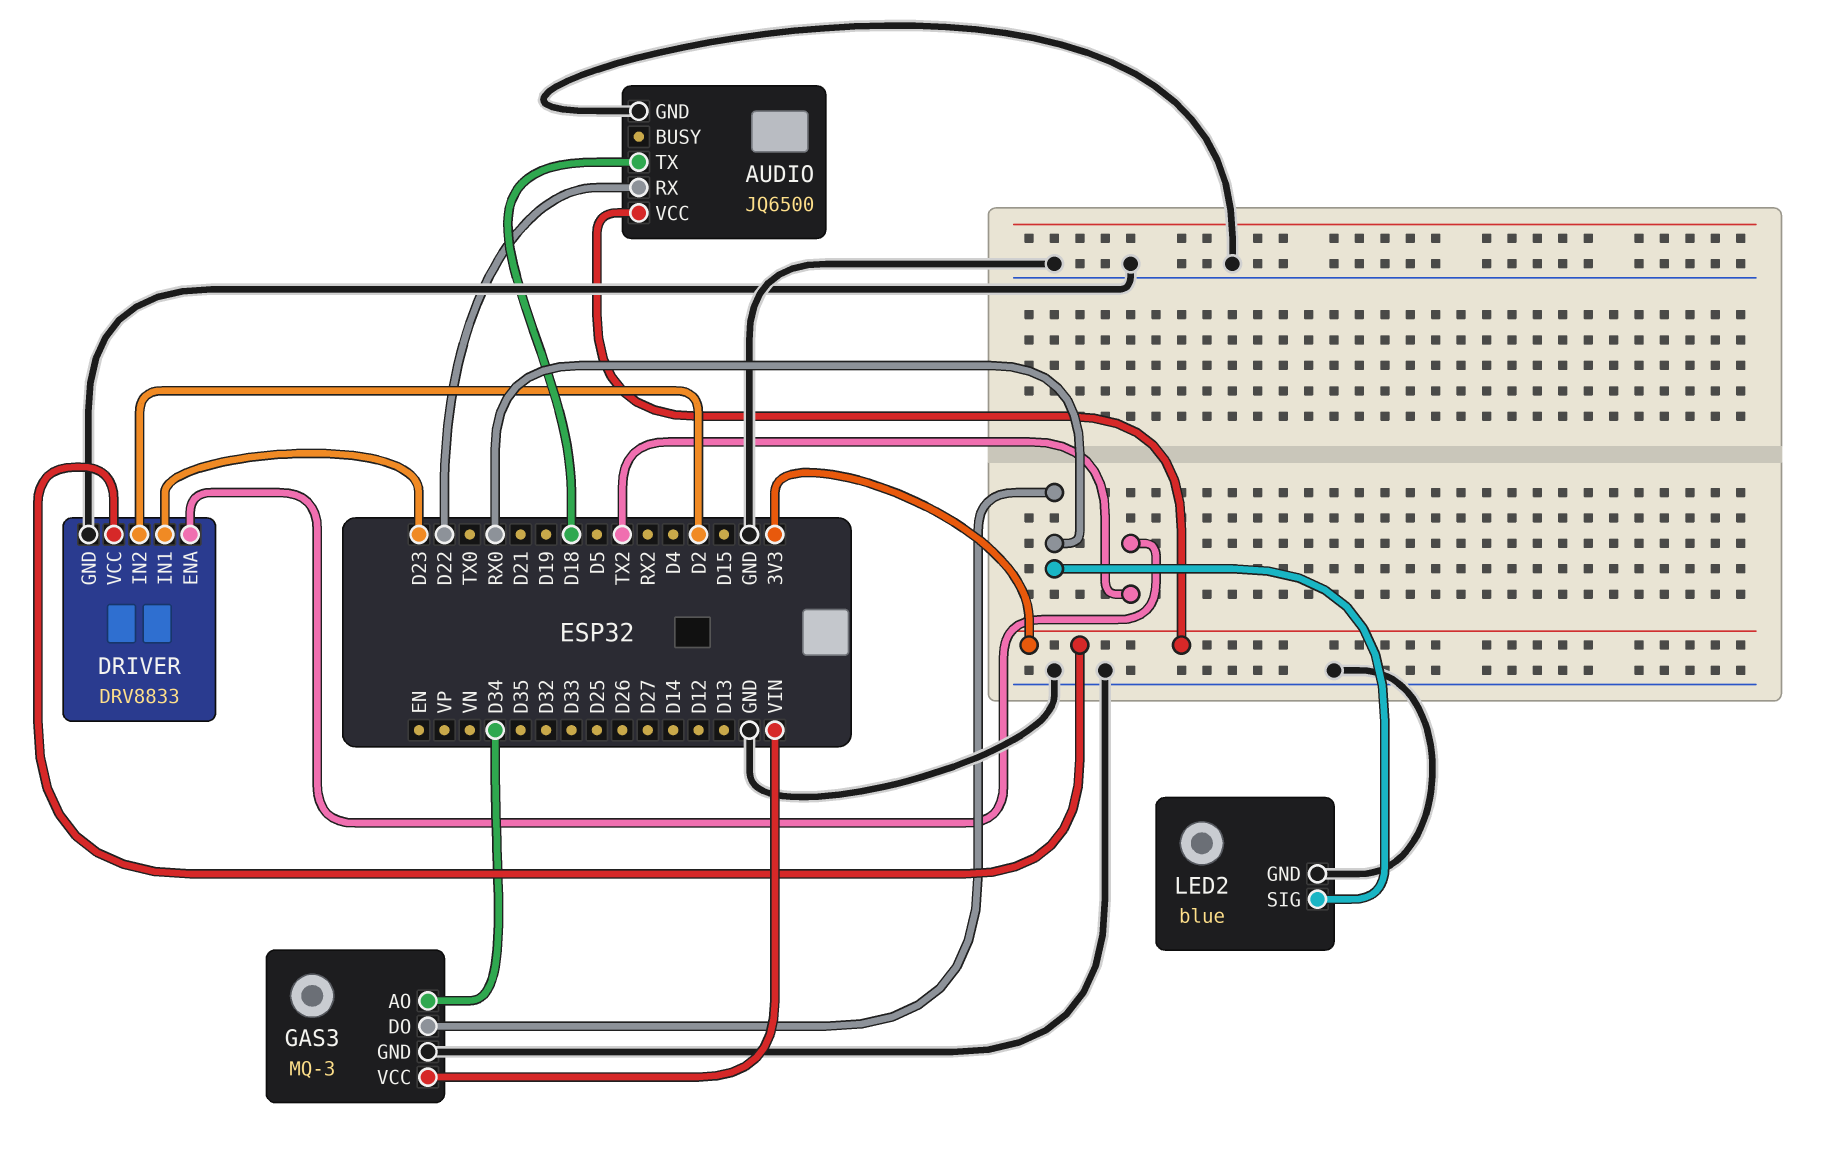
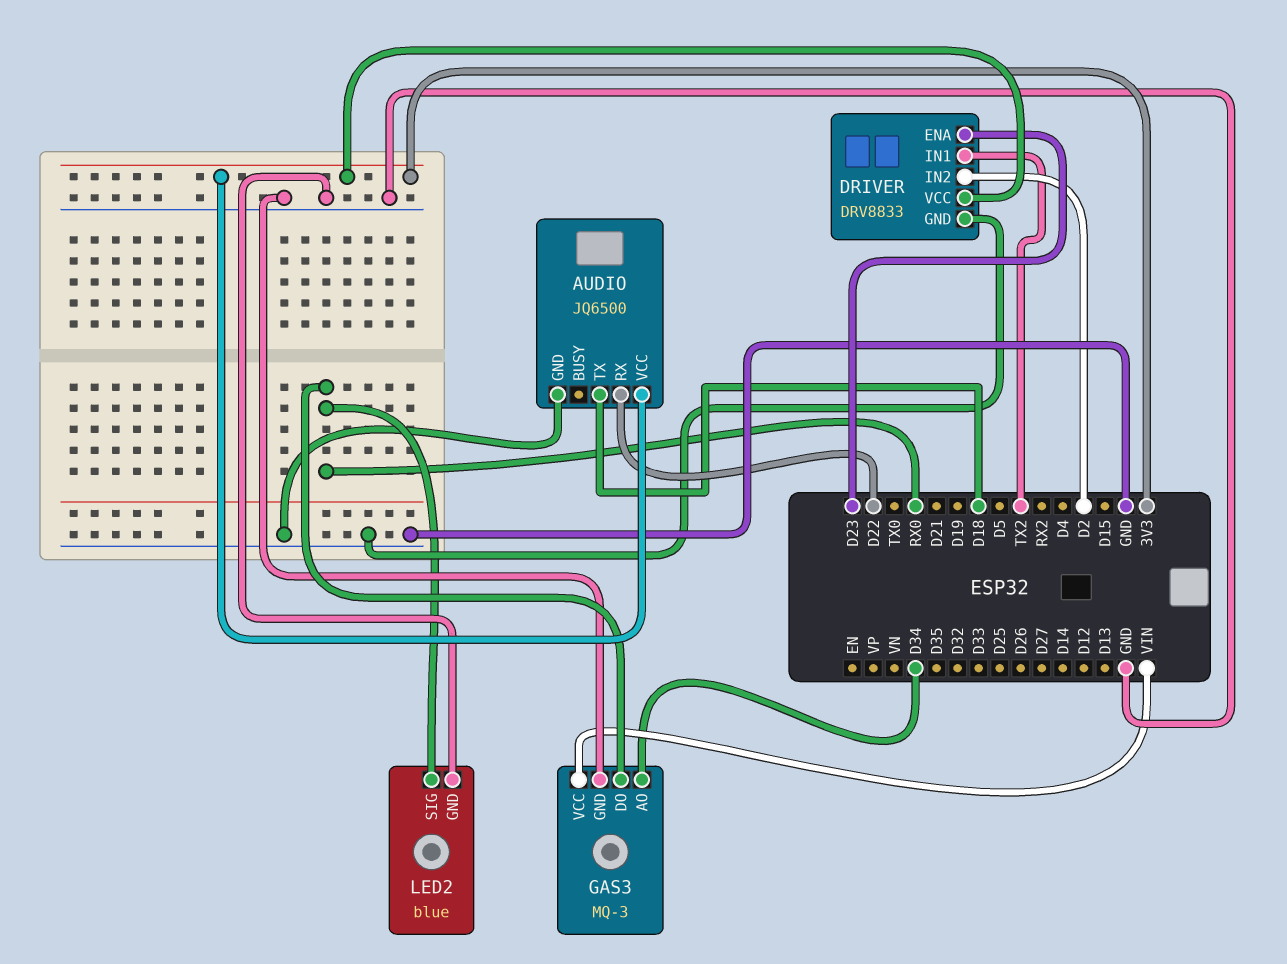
DRIVER pin ENA: TX2 -> D23
DRIVER pin IN1: D23 -> TX2

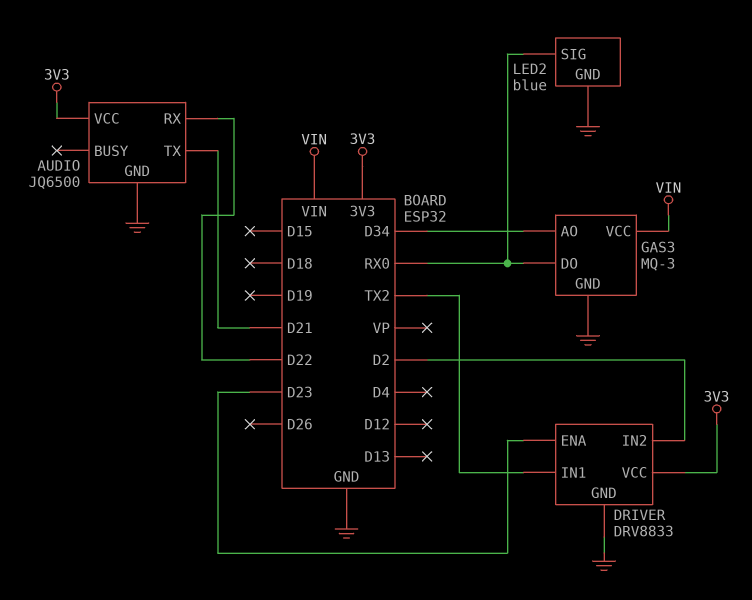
AUDIO pin TX: D18 -> D21

